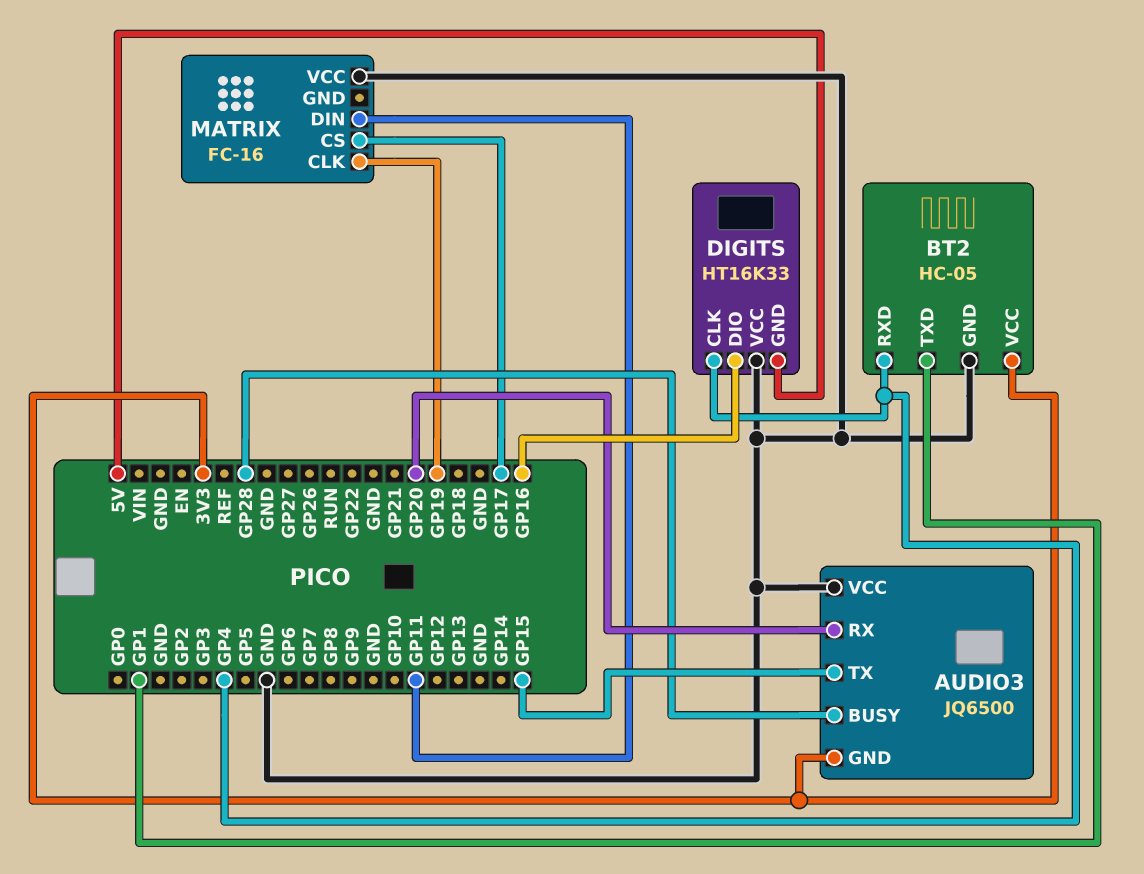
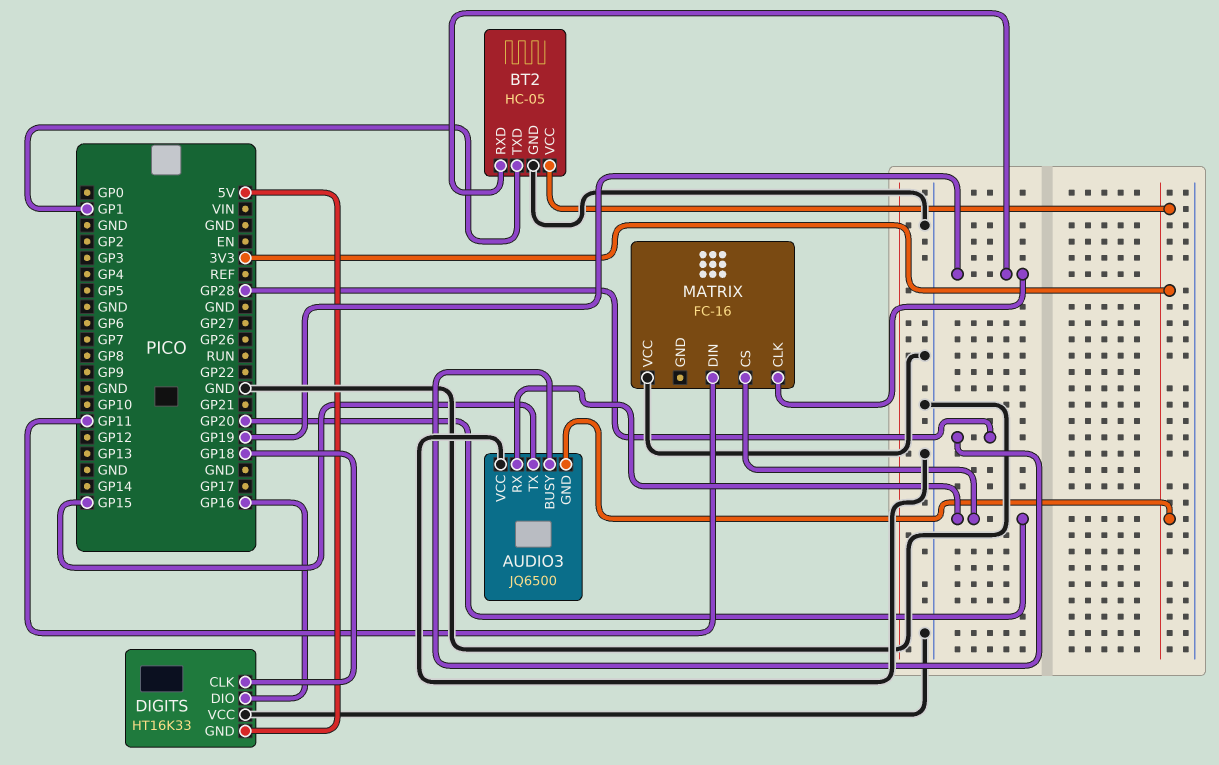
BT2 pin RXD: GP4 -> GP19
DIGITS pin CLK: GP4 -> GP18
MATRIX pin CS: GP17 -> GP20

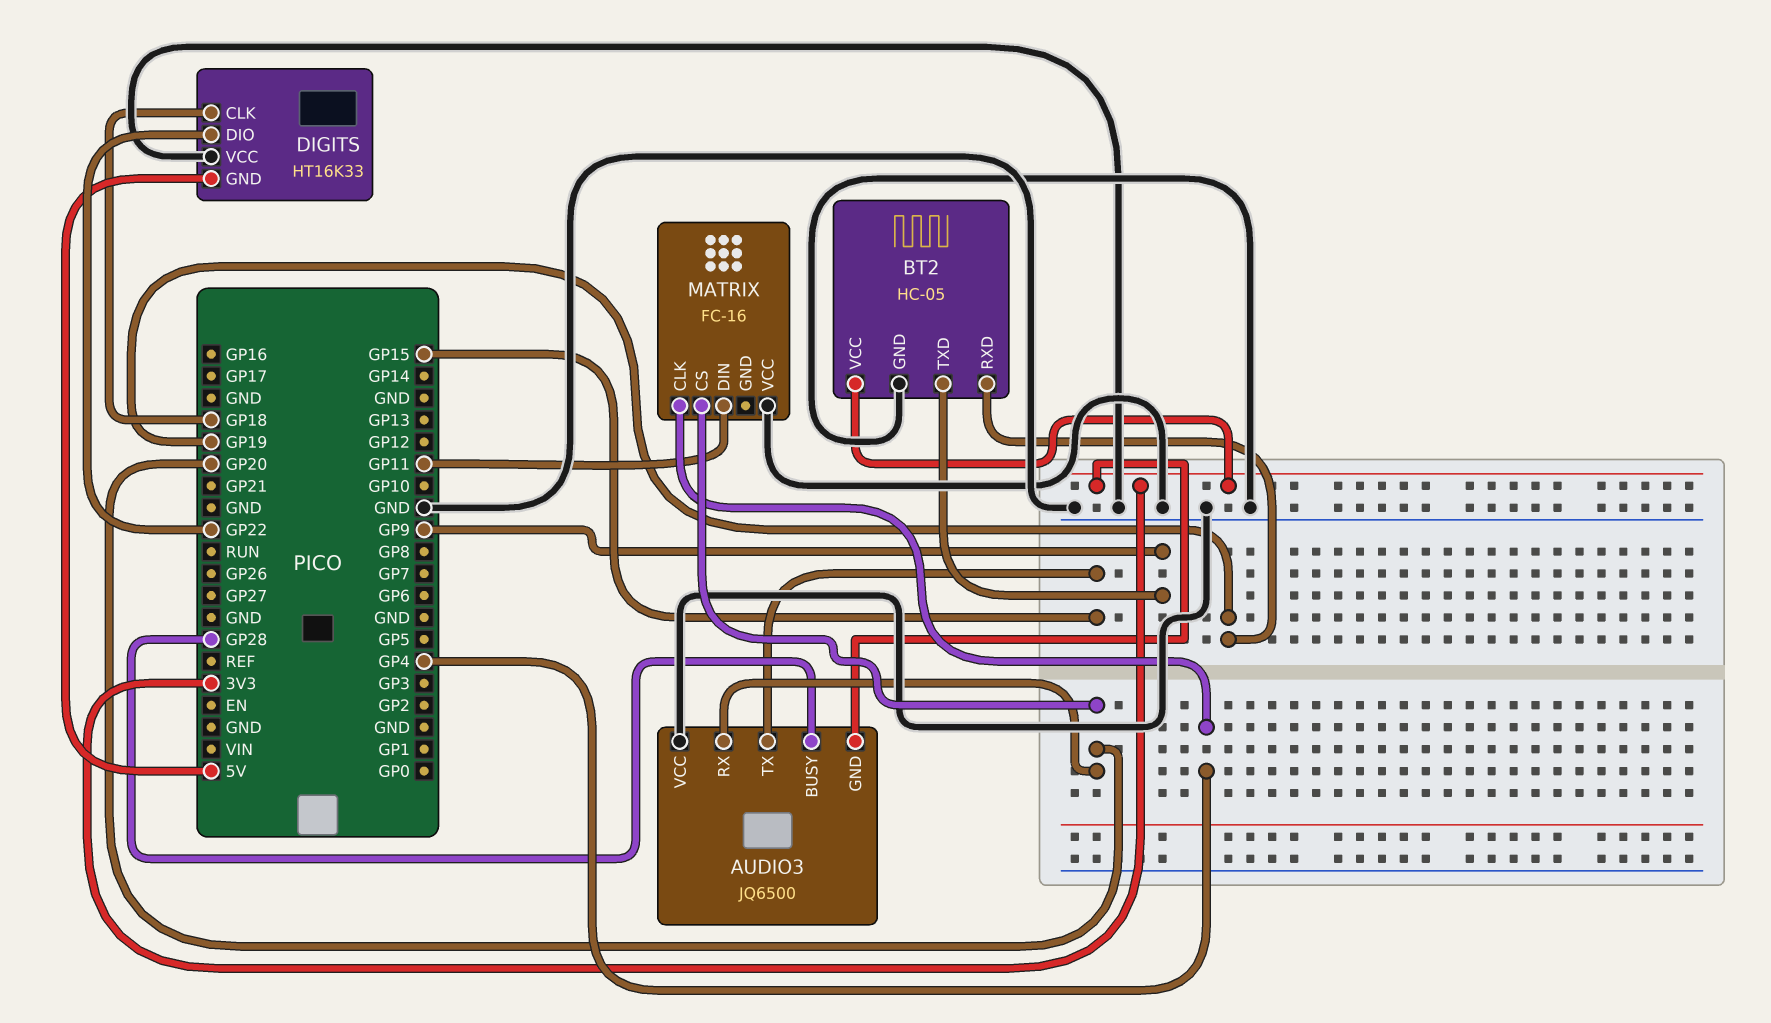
BT2 pin TXD: GP1 -> GP9
DIGITS pin DIO: GP16 -> GP22
MATRIX pin CLK: GP19 -> GP4

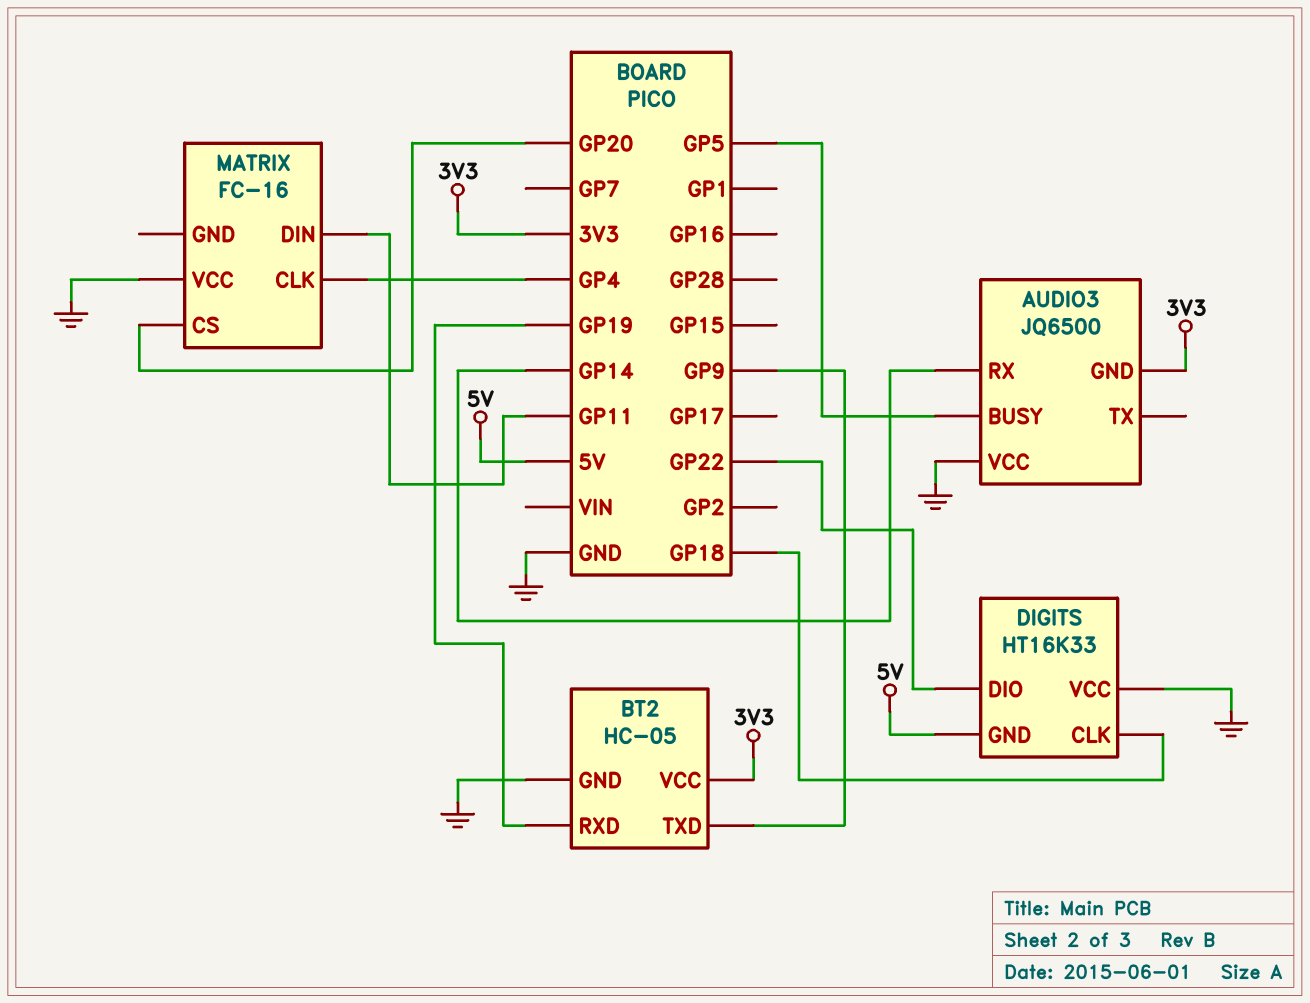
AUDIO3 pin BUSY: GP28 -> GP5
AUDIO3 pin RX: GP20 -> GP14
AUDIO3 pin TX: GP15 -> none

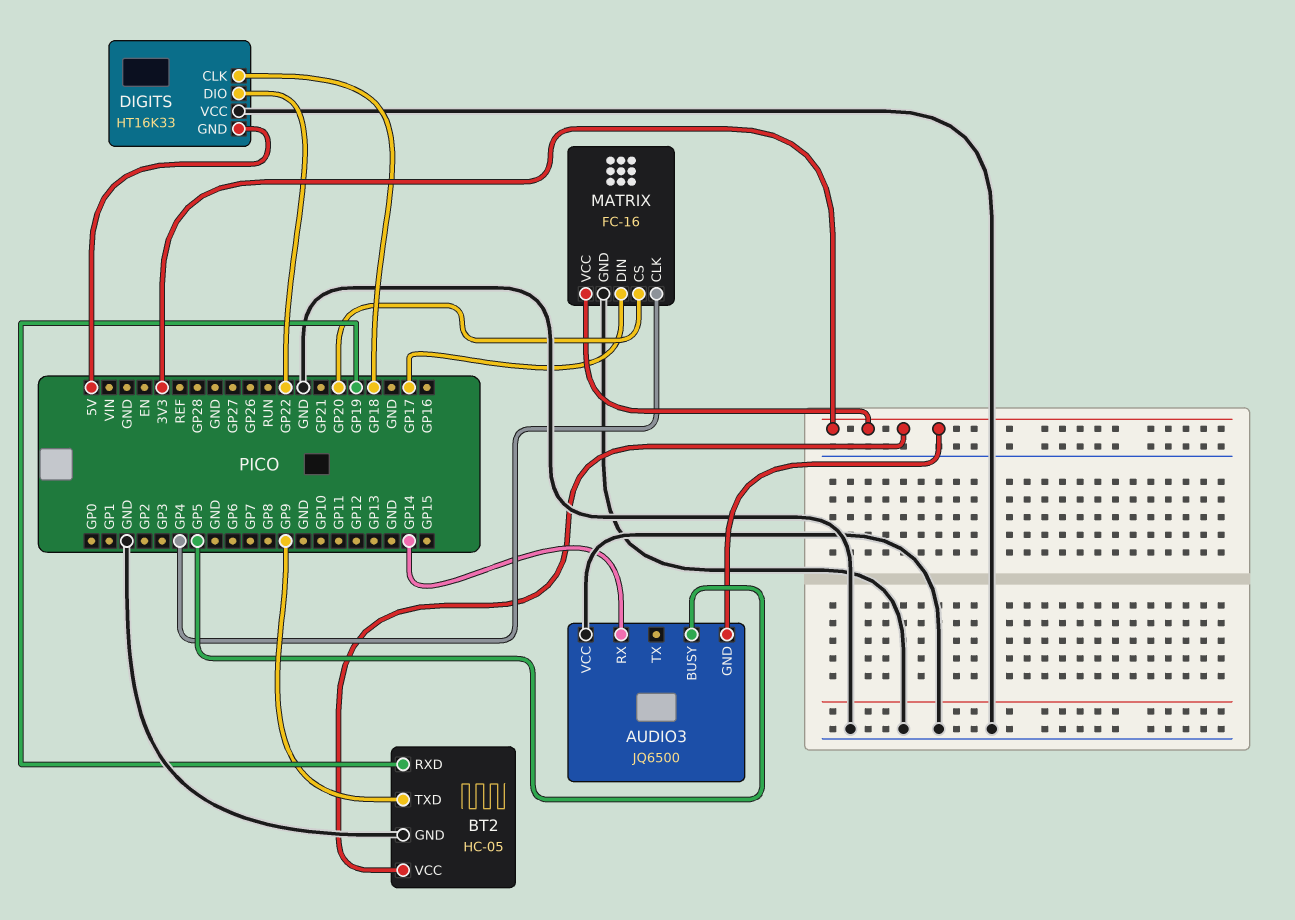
MATRIX pin DIN: GP11 -> GP17
MATRIX pin GND: none -> GND
MATRIX pin VCC: GND -> 3V3

